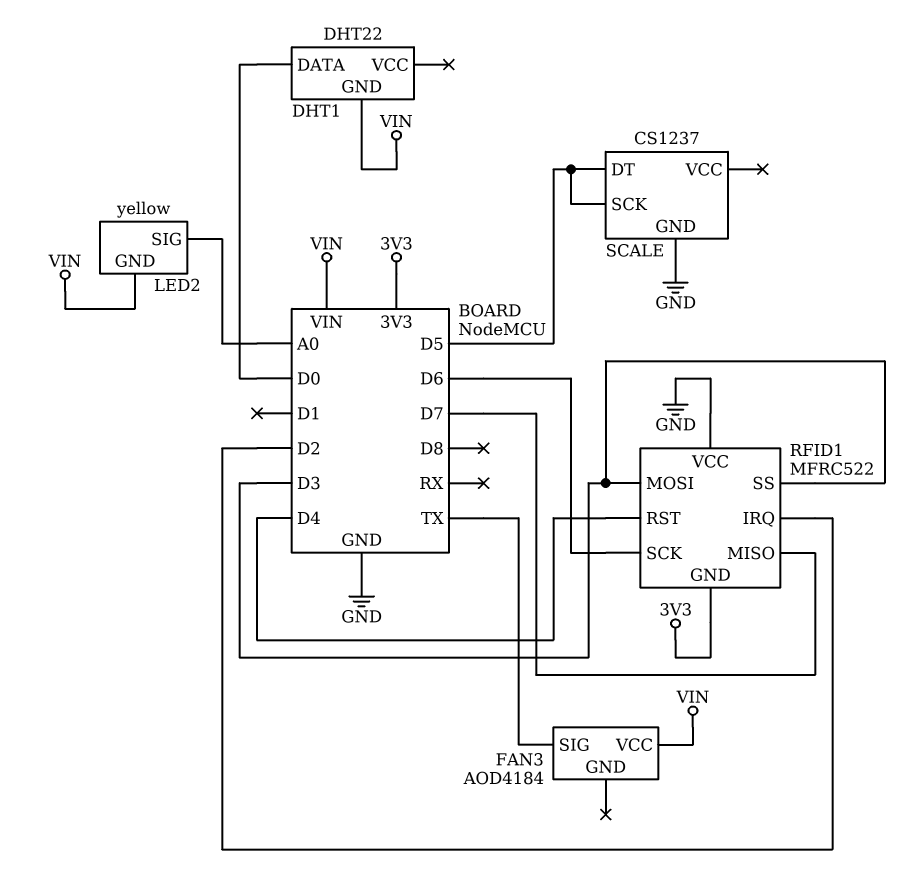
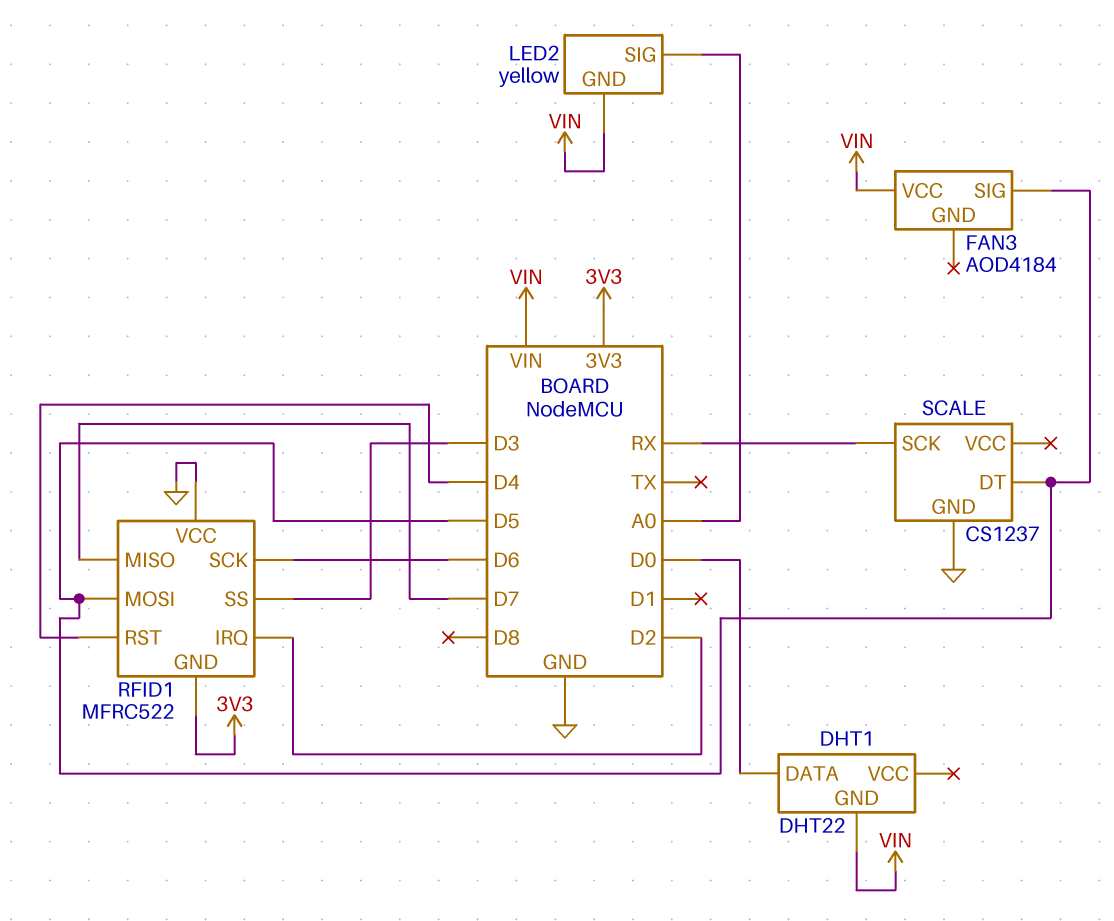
FAN3 pin SIG: TX -> D5
RFID1 pin MOSI: D3 -> D5
SCALE pin SCK: D5 -> RX

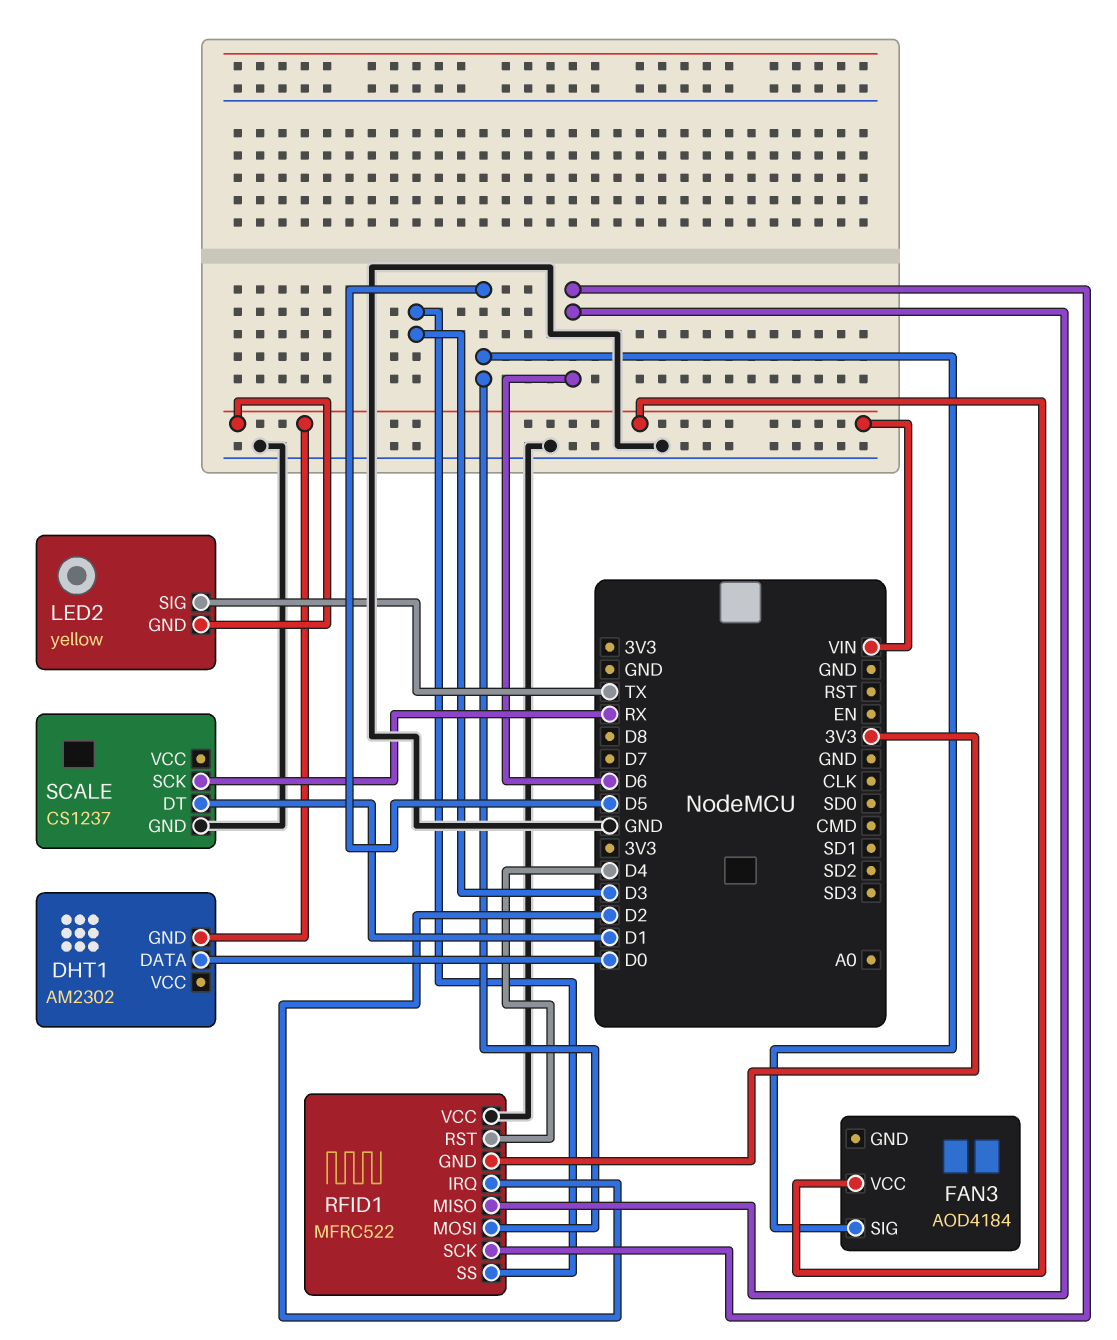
DHT1: DHT22 -> AM2302
LED2 pin SIG: A0 -> TX
RFID1 pin MISO: D7 -> D6
SCALE pin DT: D5 -> D1

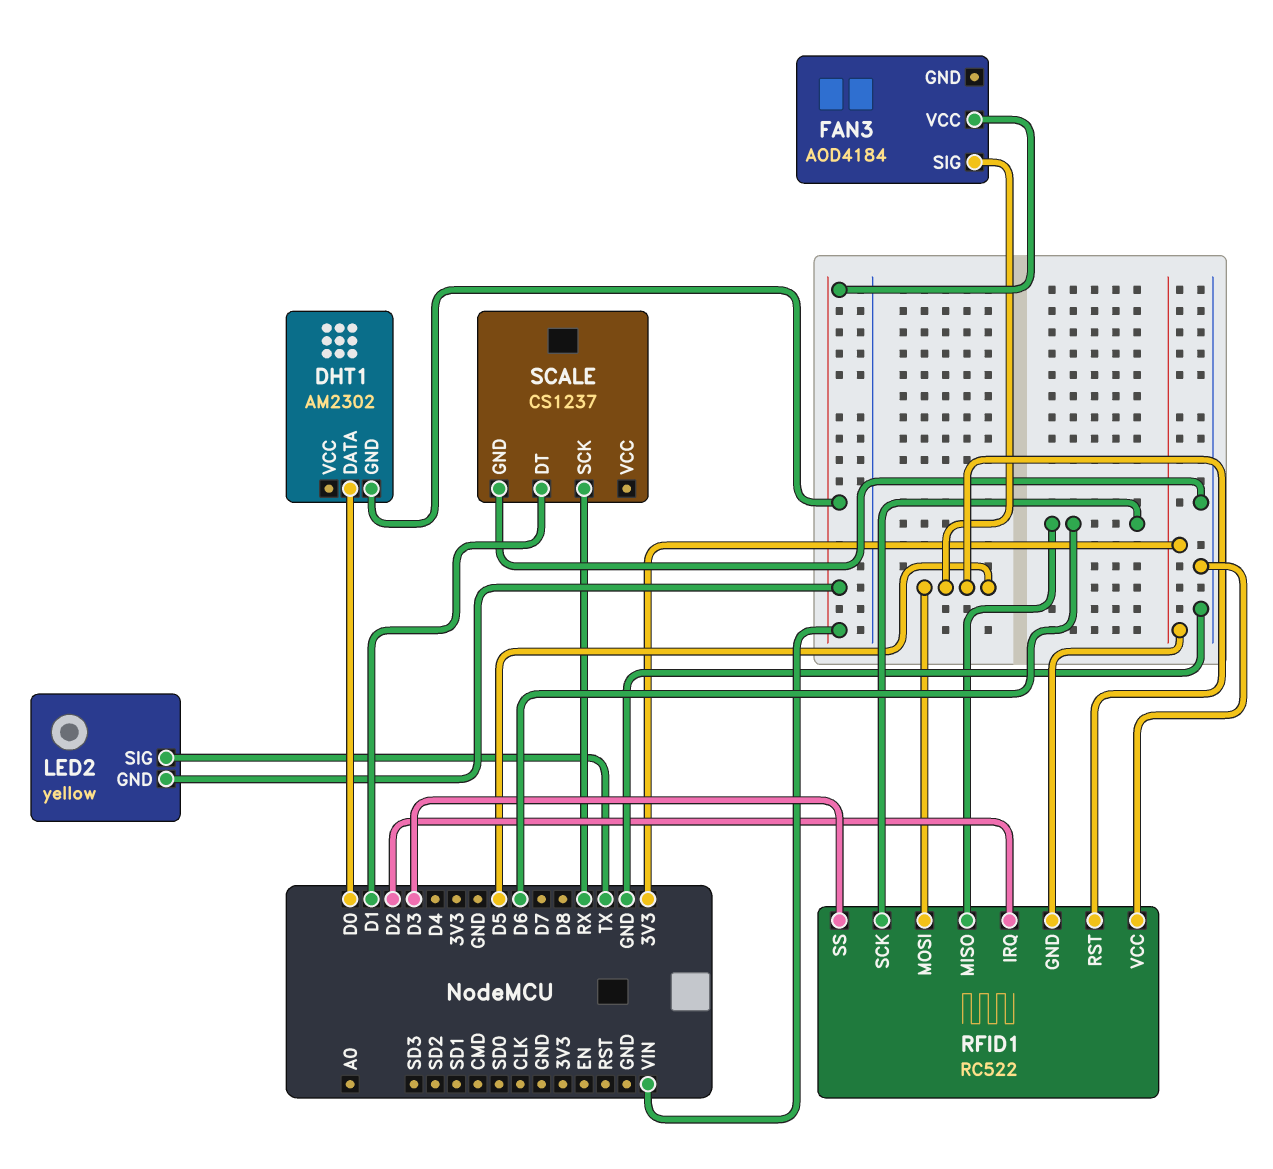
RFID1: MFRC522 -> RC522
RFID1 pin RST: D4 -> D5

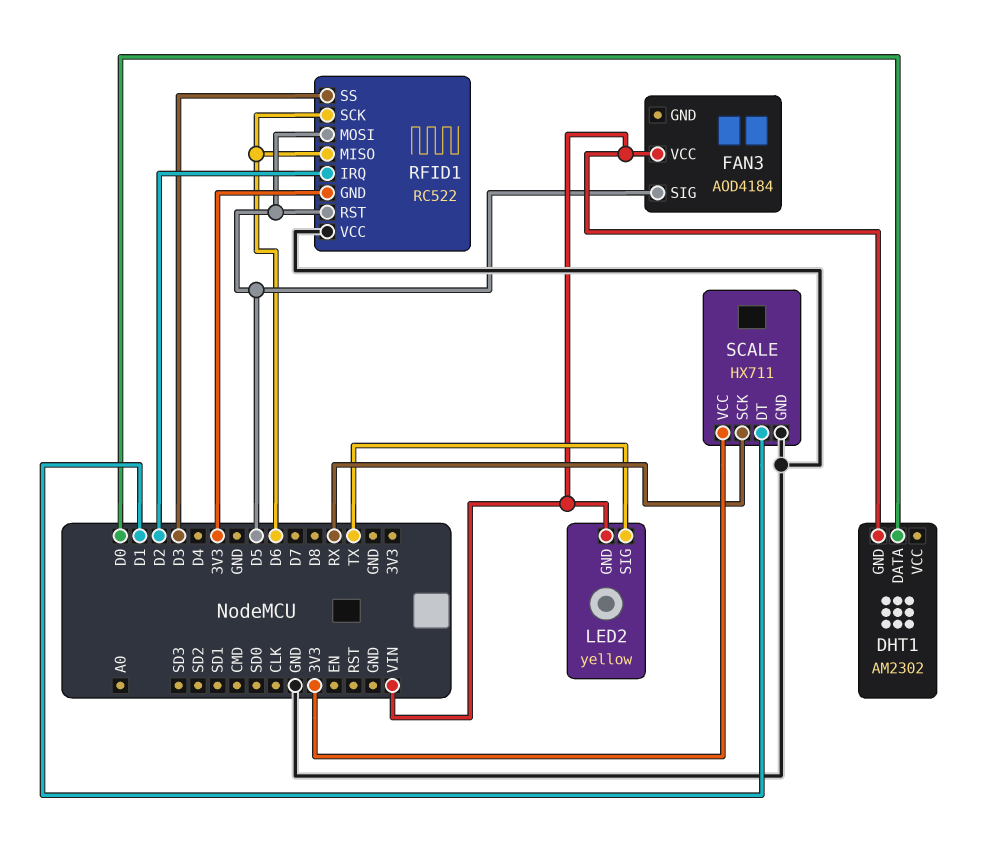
SCALE: CS1237 -> HX711
SCALE pin VCC: none -> 3V3

